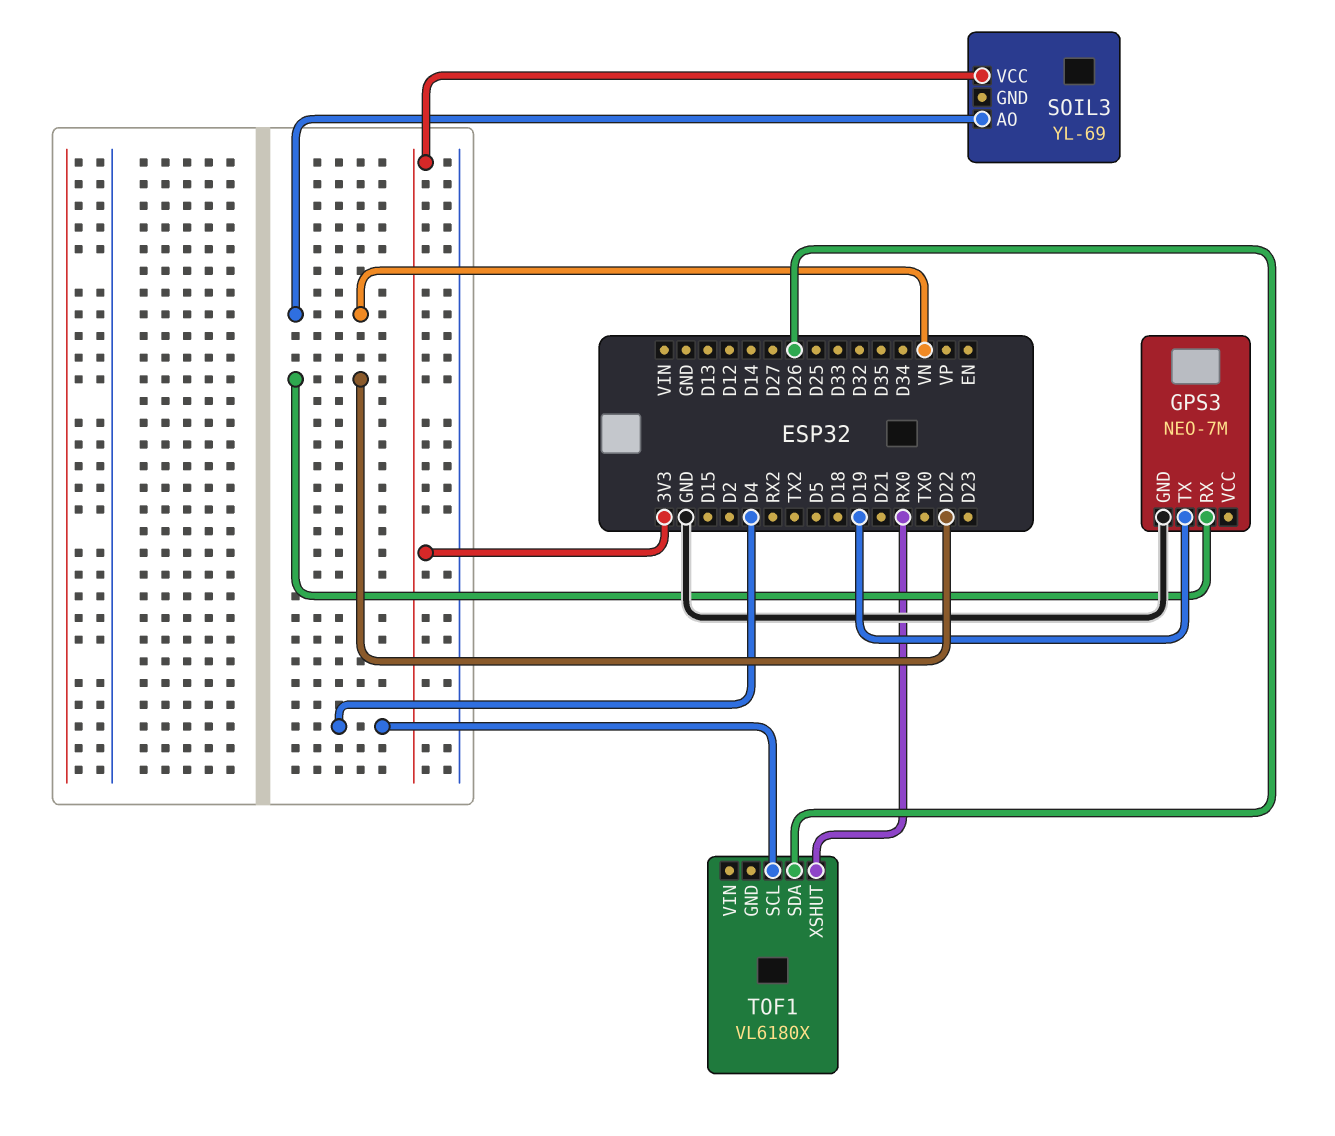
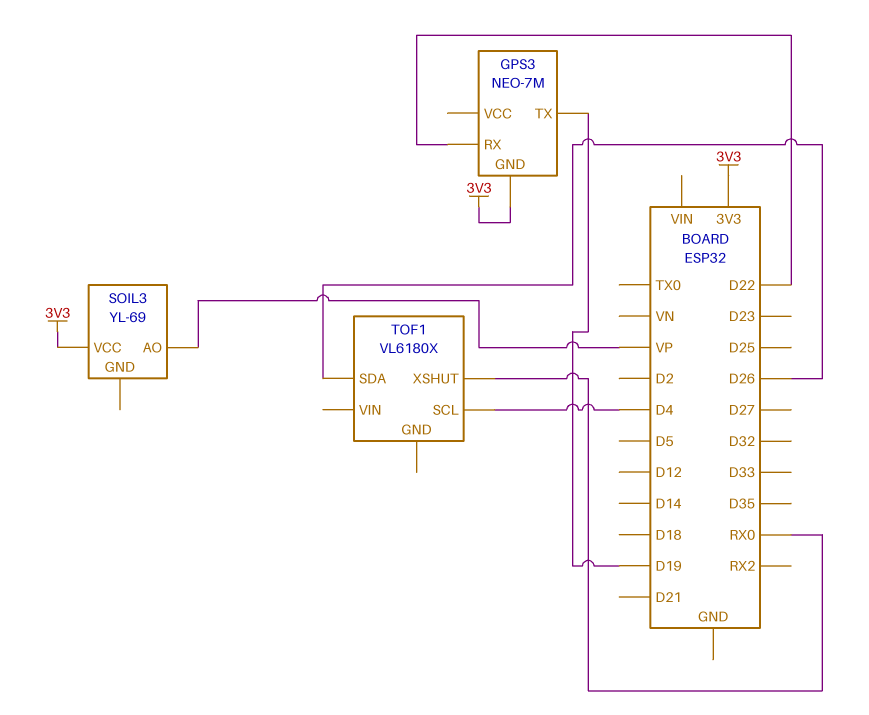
GPS3 pin GND: GND -> 3V3
SOIL3 pin AO: VN -> VP

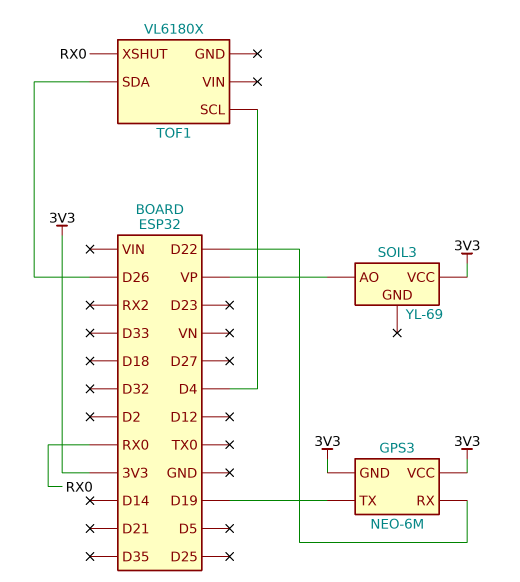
GPS3: NEO-7M -> NEO-6M
GPS3 pin VCC: none -> 3V3

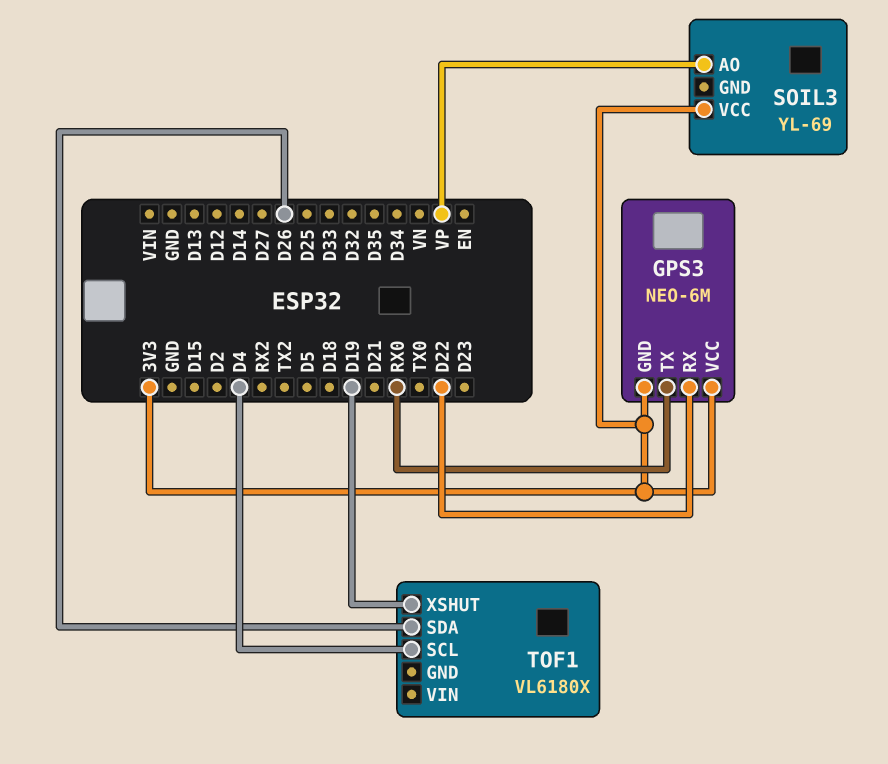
GPS3 pin TX: D19 -> RX0
TOF1 pin XSHUT: RX0 -> D19

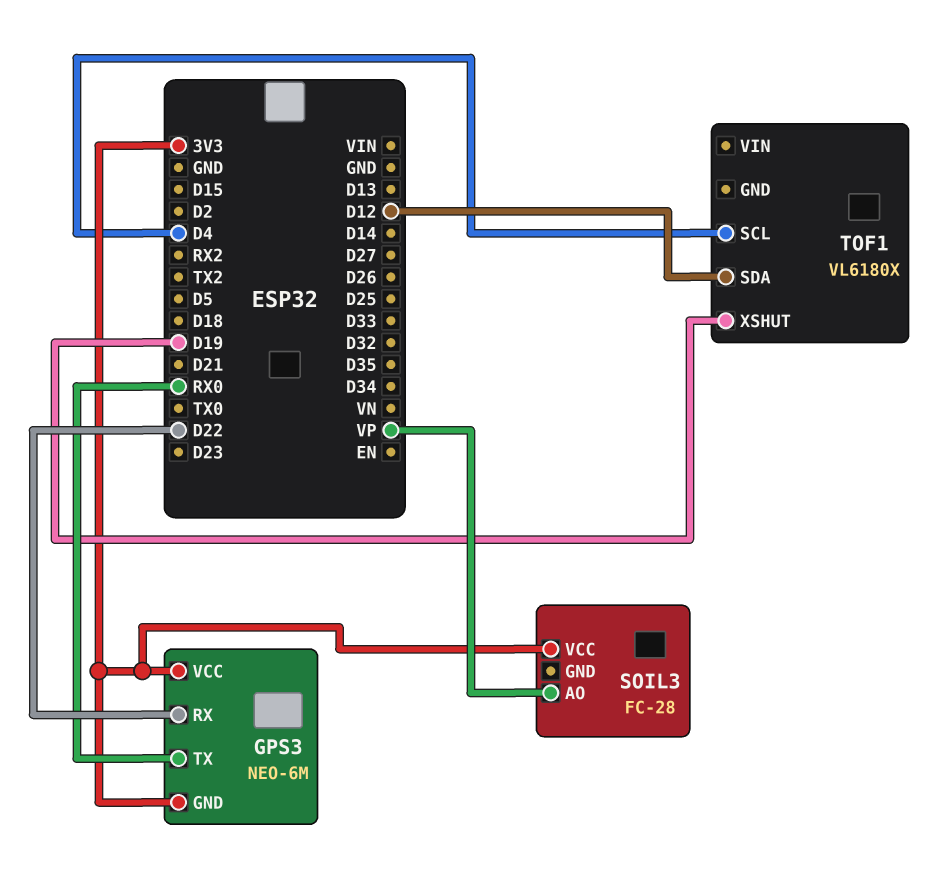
SOIL3: YL-69 -> FC-28
TOF1 pin SDA: D26 -> D12

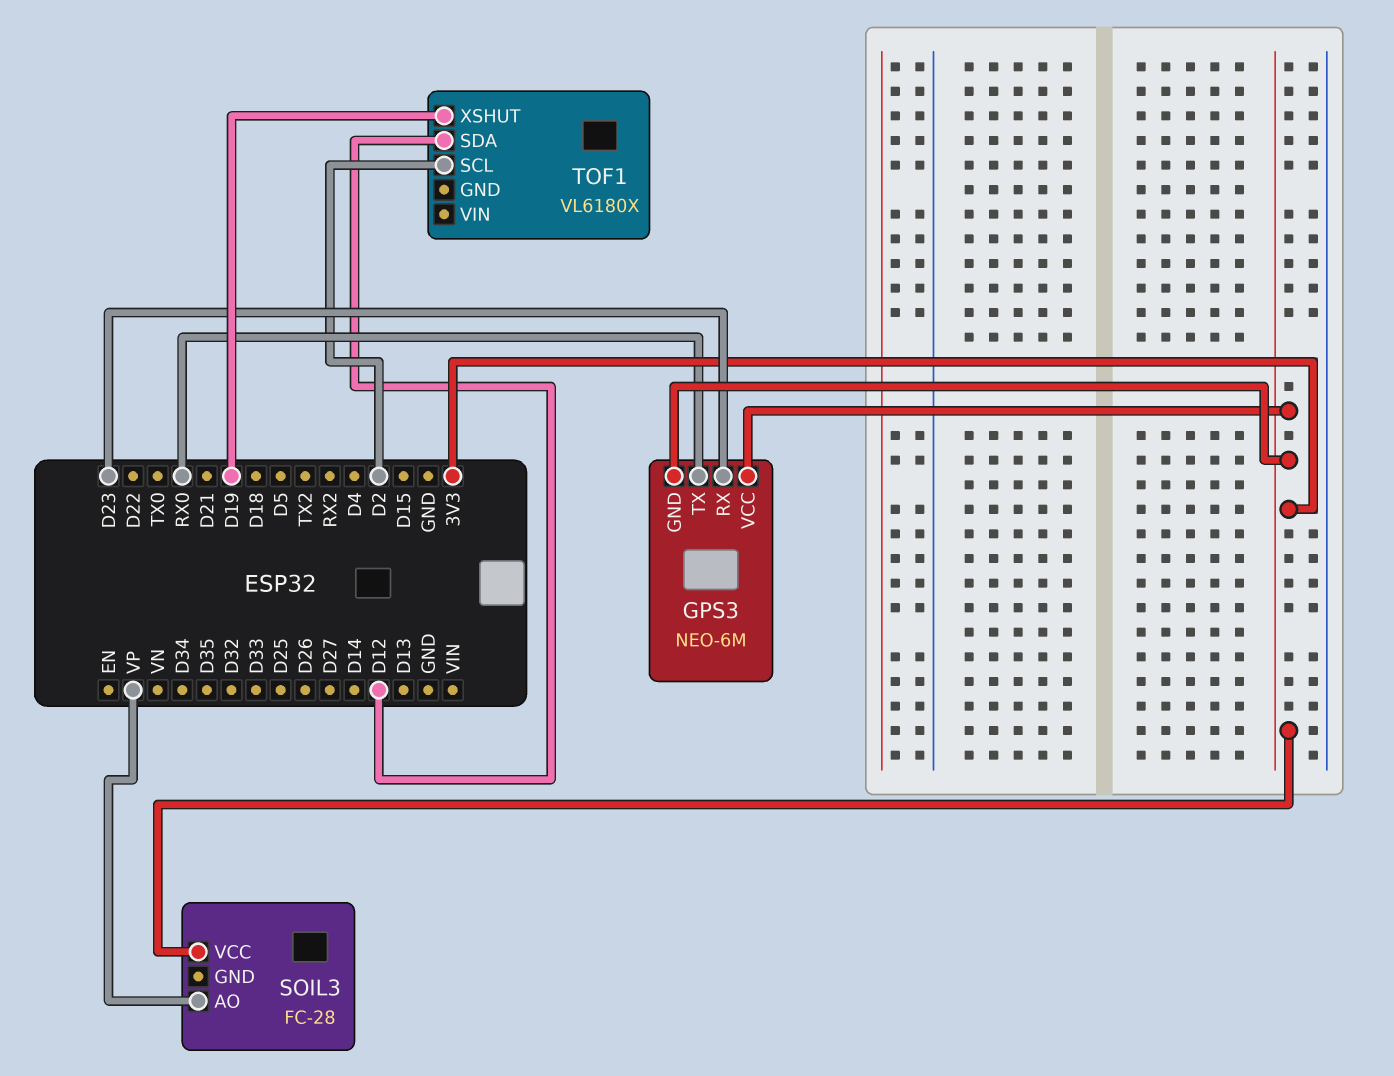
GPS3 pin RX: D22 -> D23
TOF1 pin SCL: D4 -> D2

